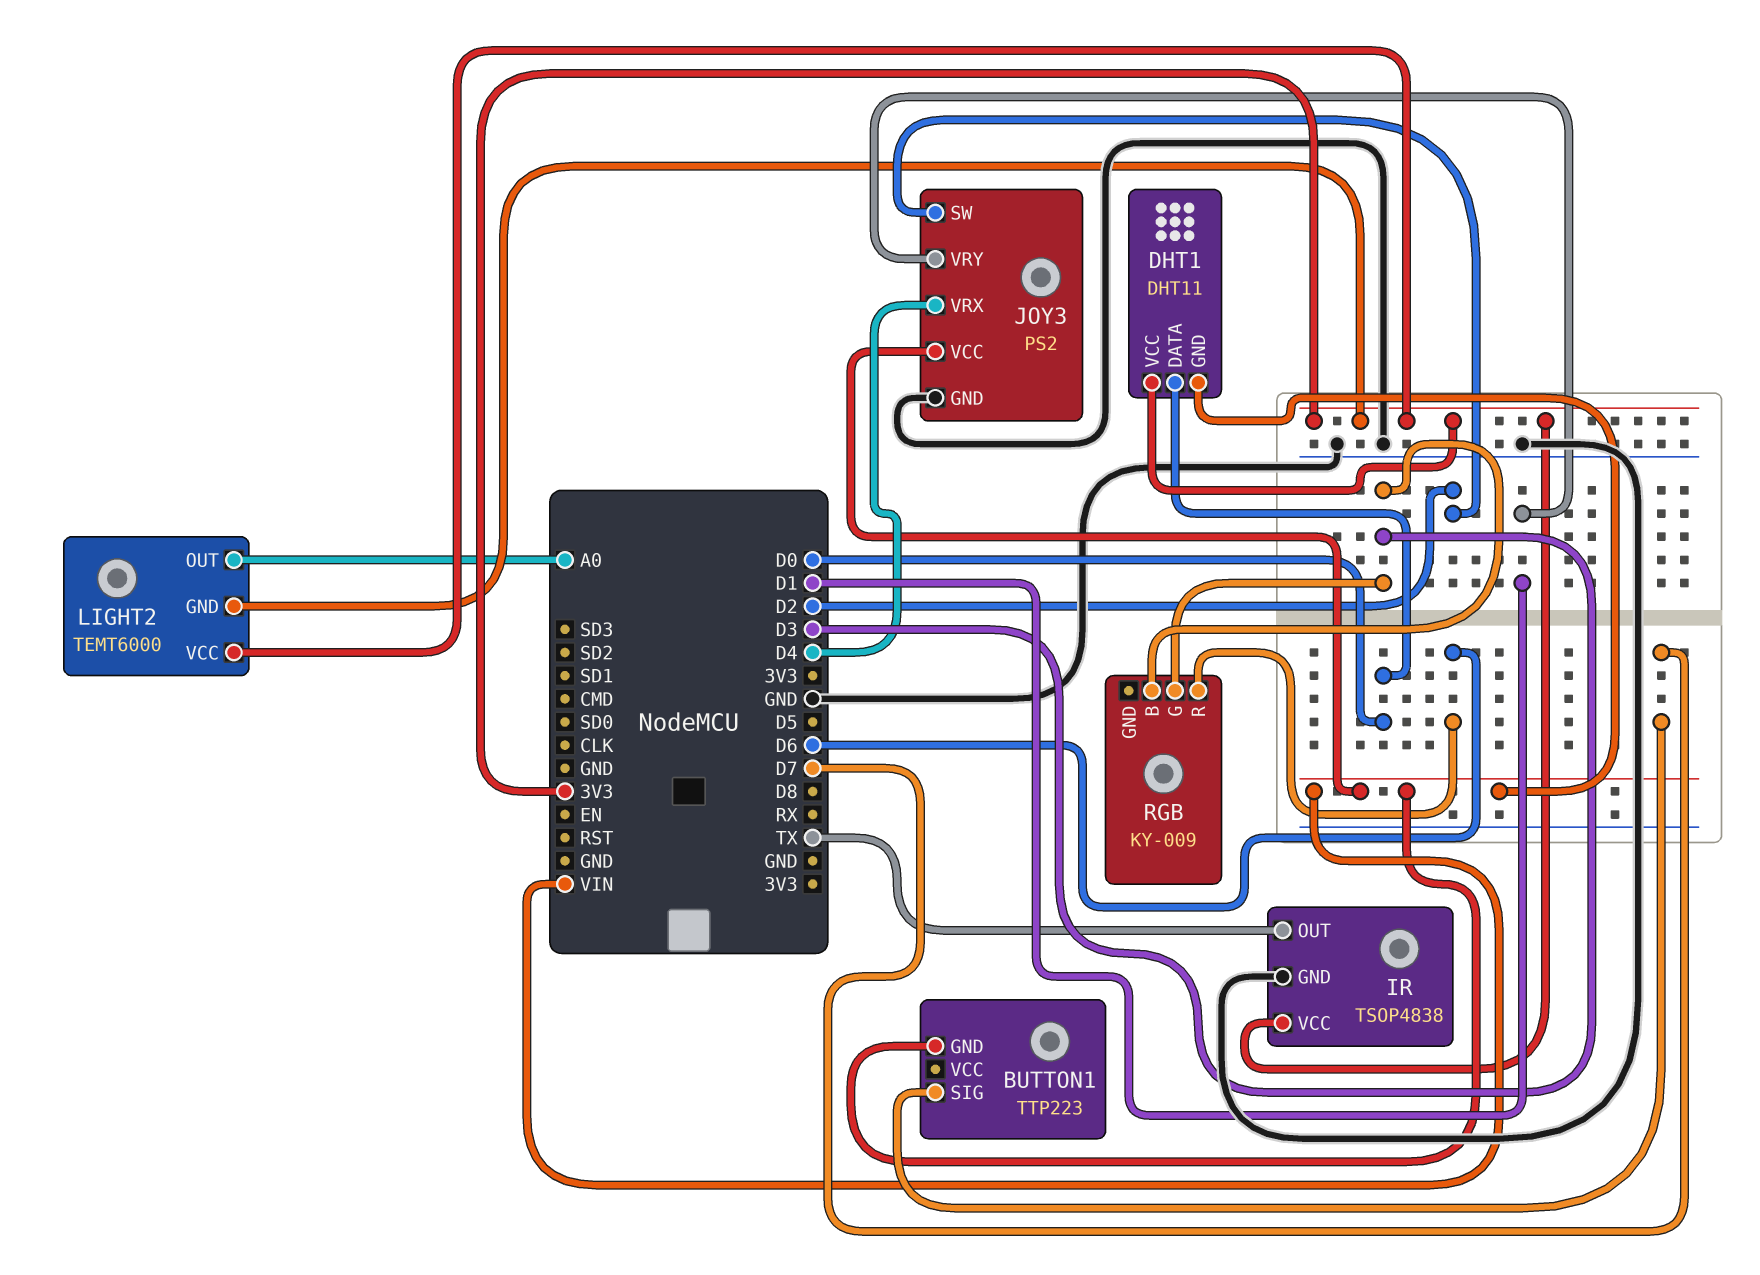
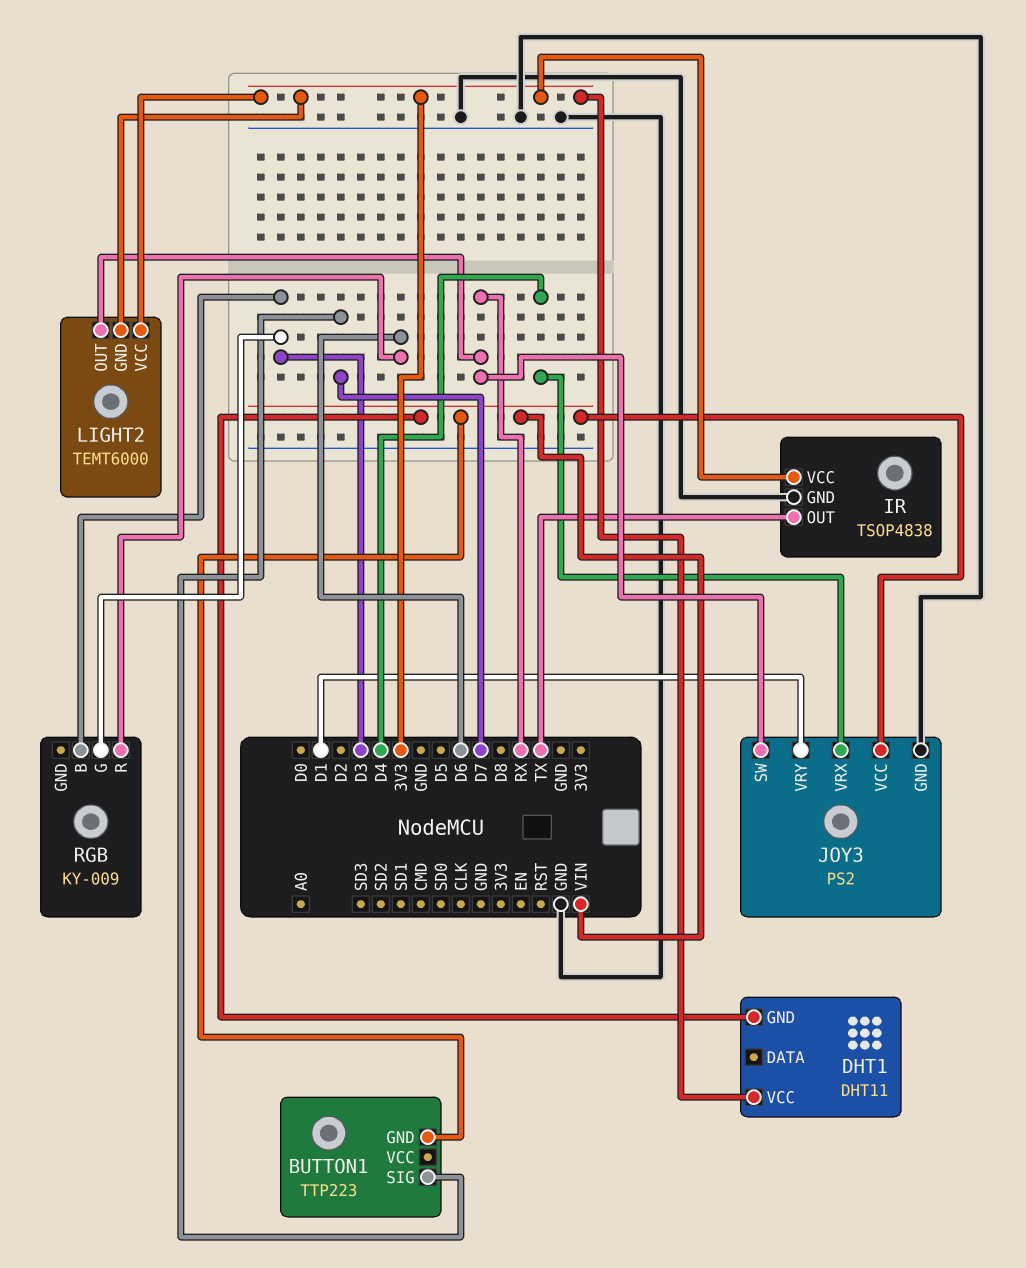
DHT1 pin DATA: D0 -> none
JOY3 pin SW: D2 -> RX
LIGHT2 pin OUT: A0 -> RX

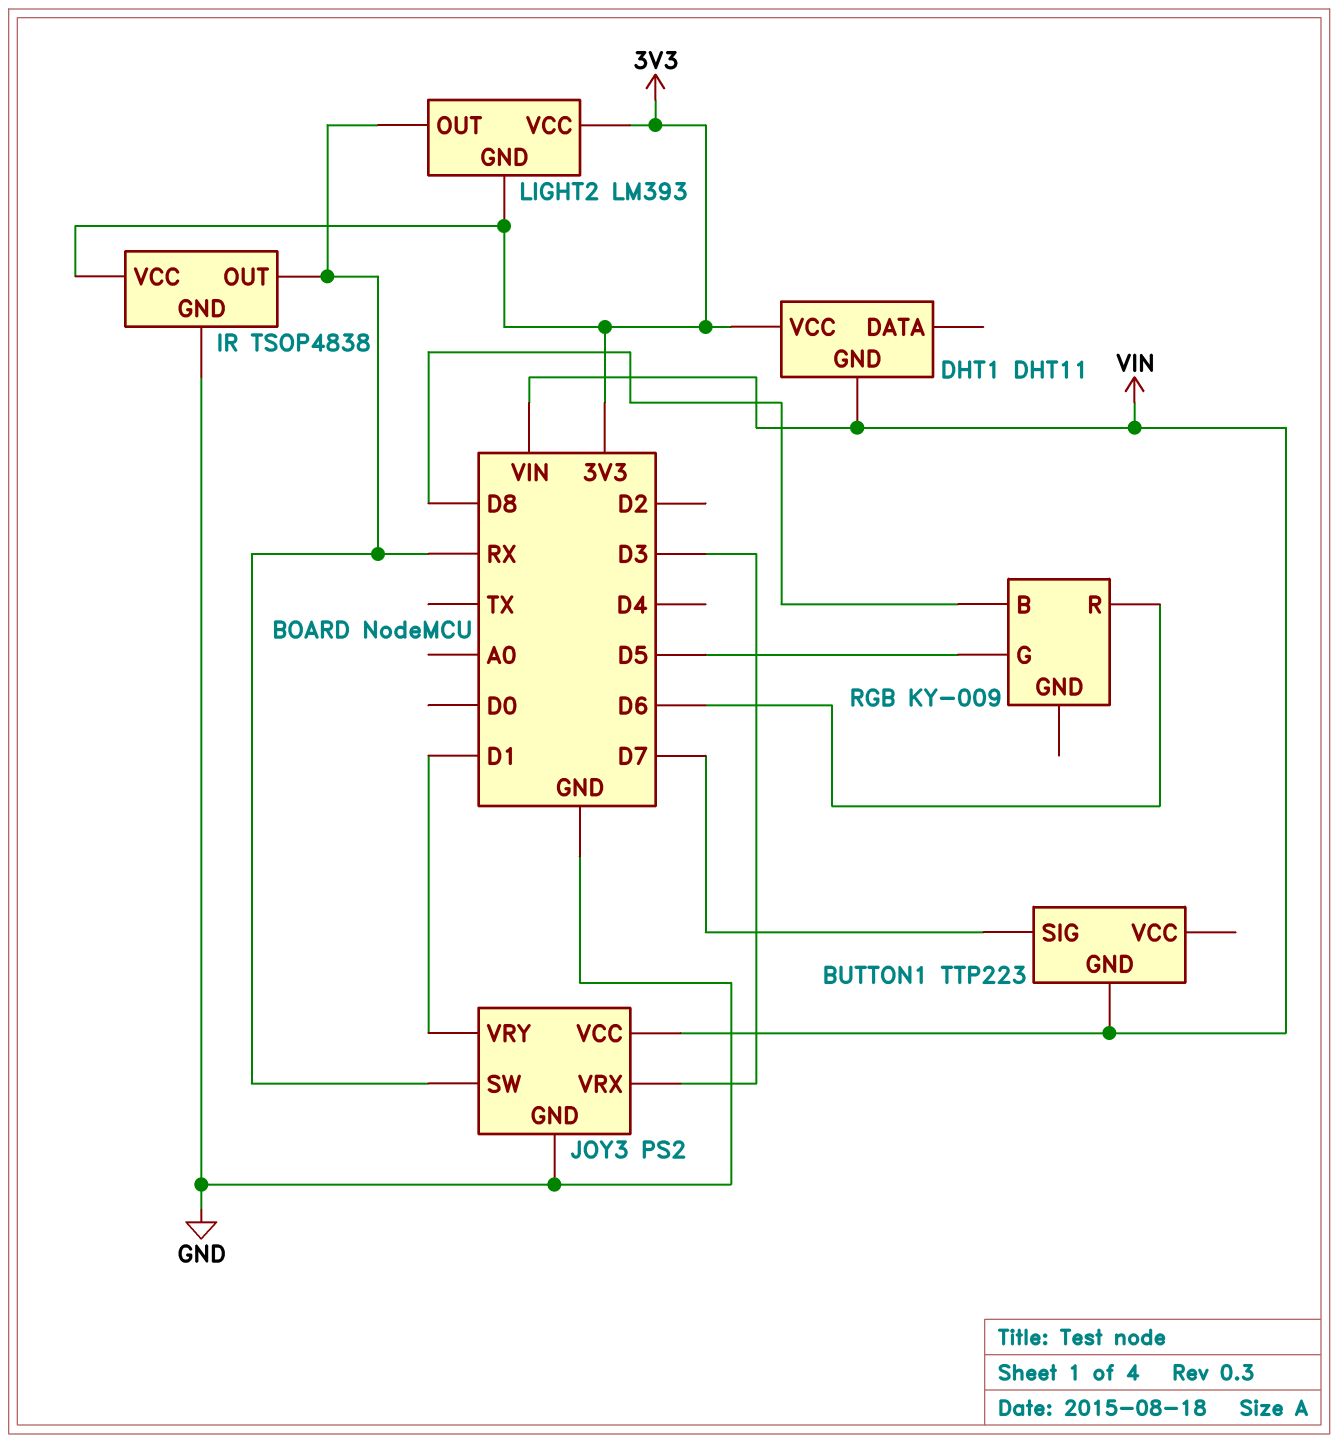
IR pin OUT: TX -> RX
JOY3 pin VRX: D4 -> D3
LIGHT2: TEMT6000 -> LM393
RGB pin B: D3 -> D8
RGB pin G: D3 -> D5

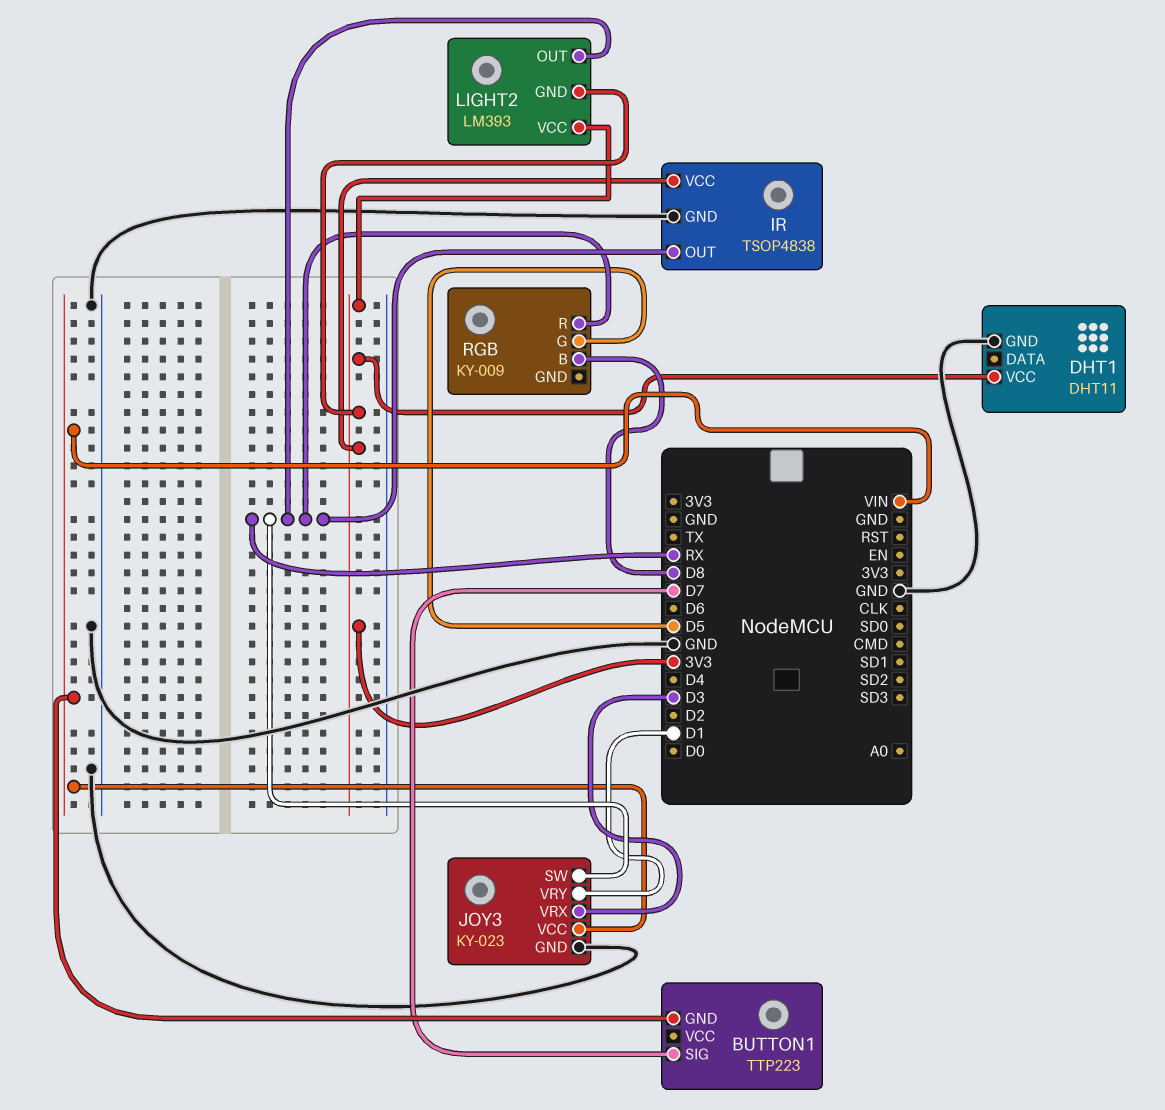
DHT1 pin GND: VIN -> GND
JOY3: PS2 -> KY-023
RGB pin R: D6 -> RX

